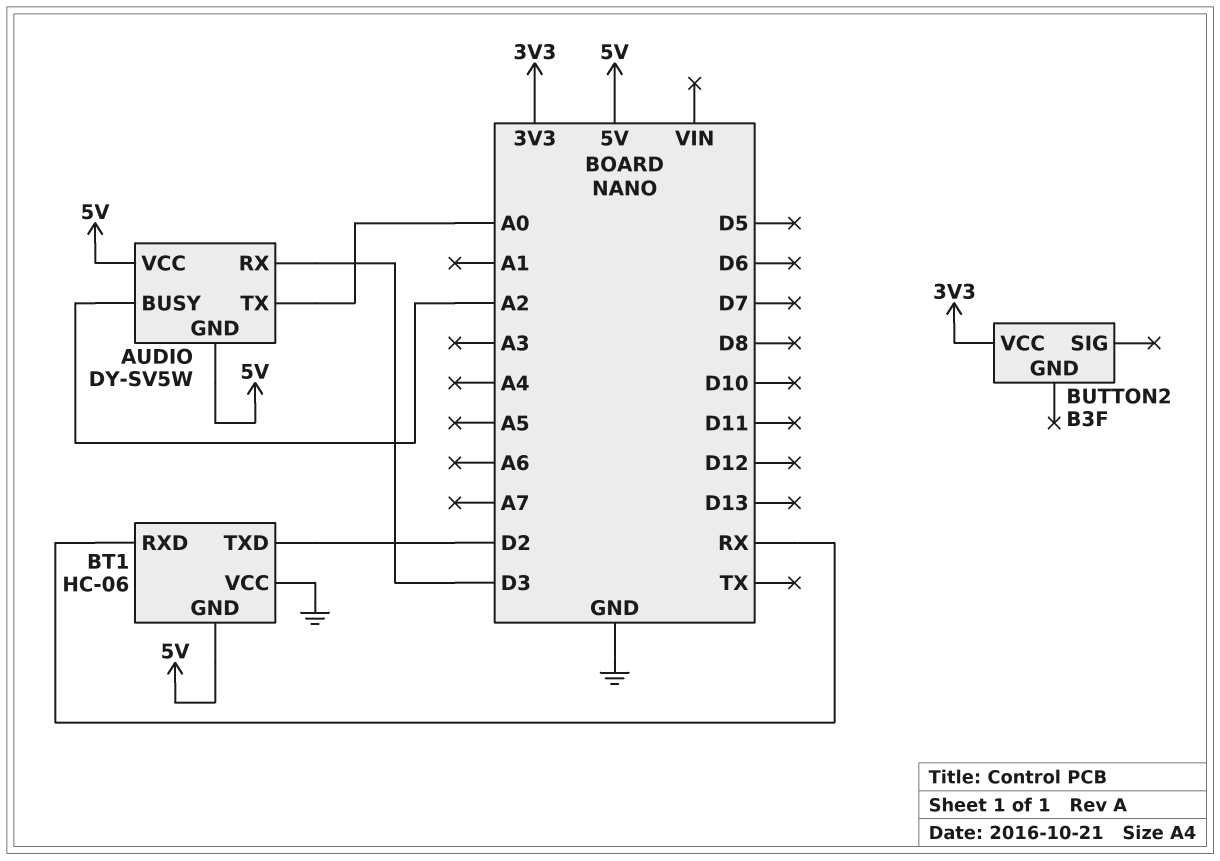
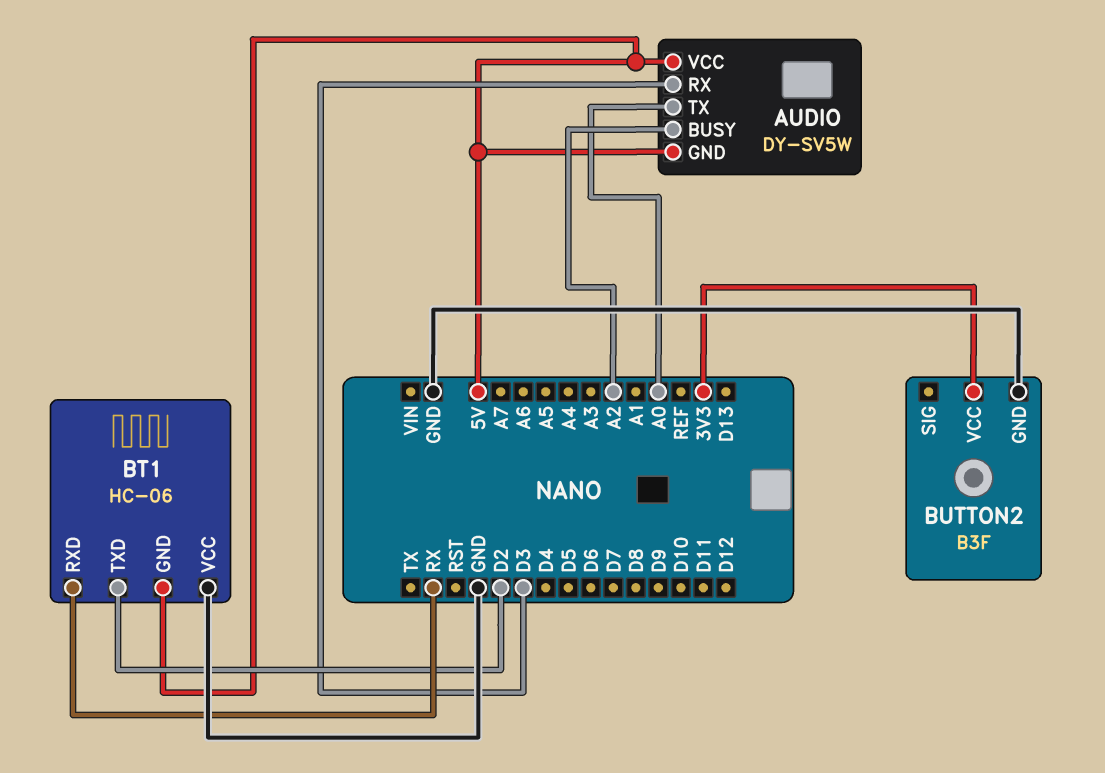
BUTTON2 pin GND: none -> GND

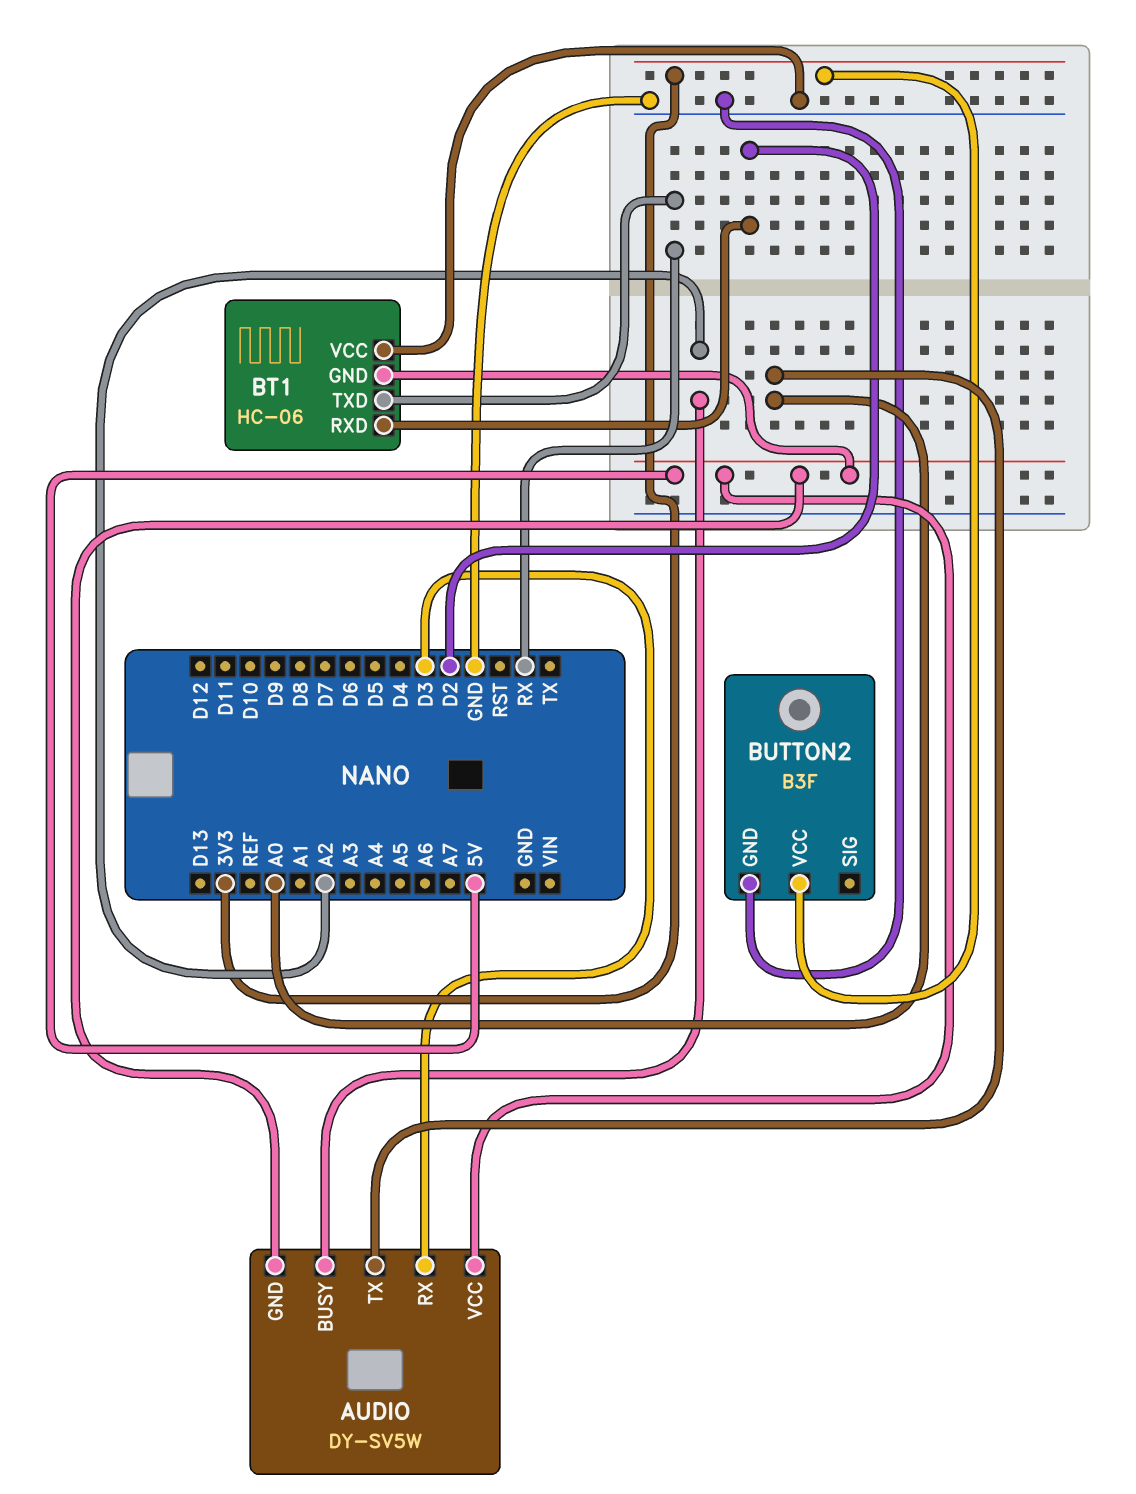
BT1 pin RXD: RX -> D2
BT1 pin TXD: D2 -> RX

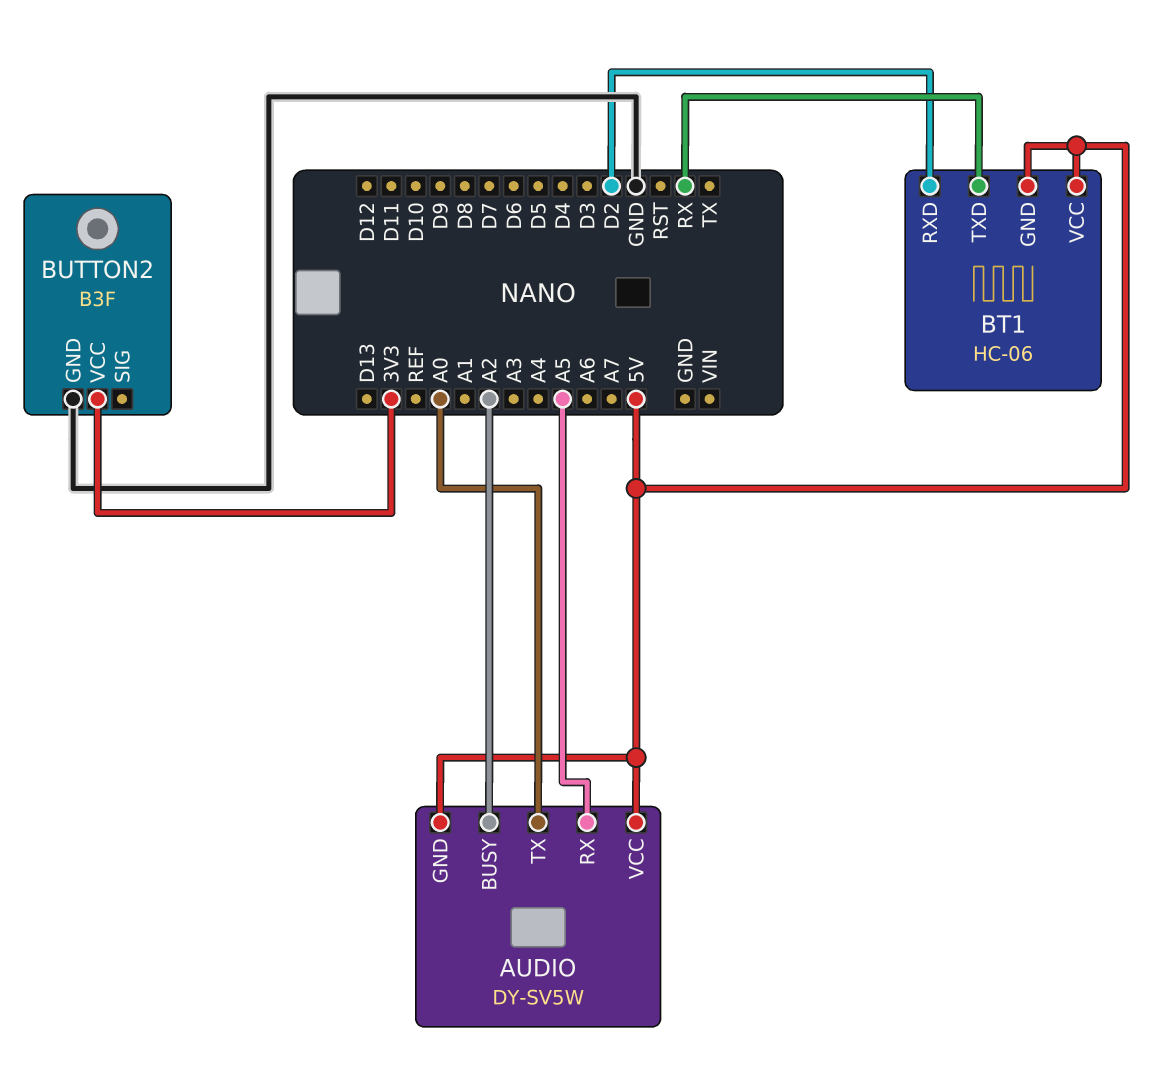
AUDIO pin RX: D3 -> A5
BT1 pin VCC: GND -> 5V

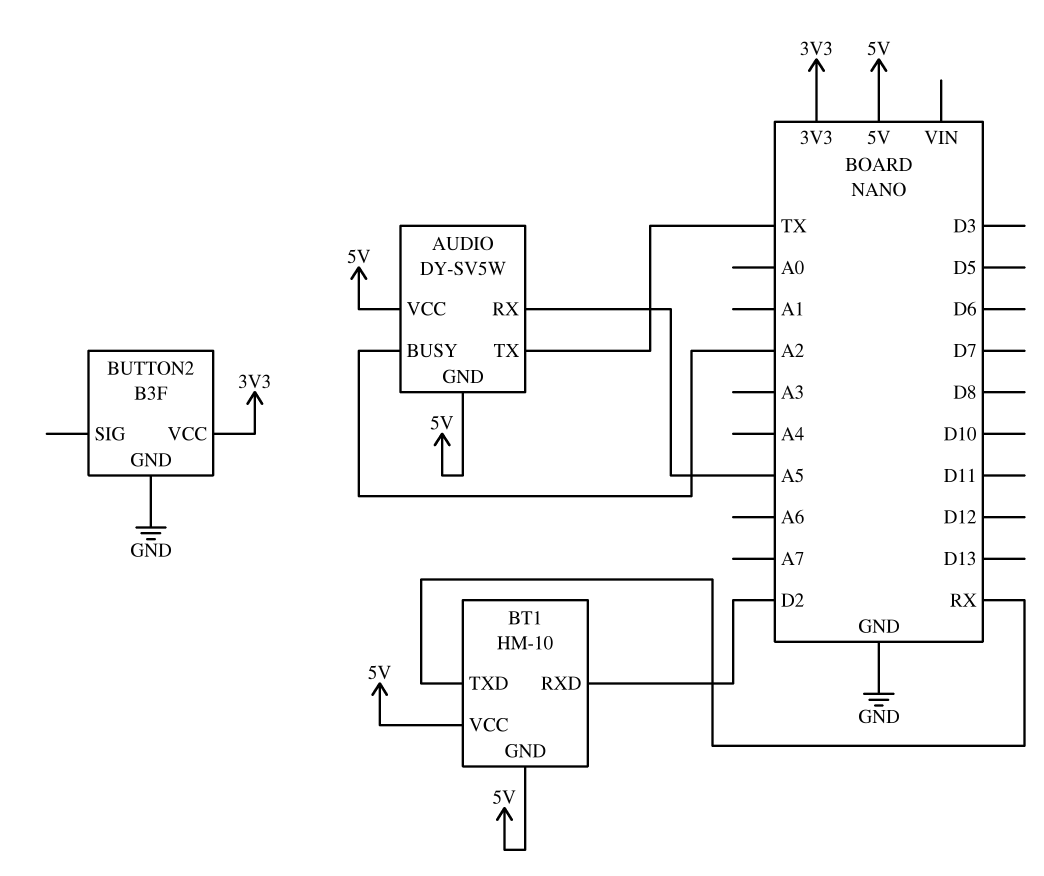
AUDIO pin TX: A0 -> TX
BT1: HC-06 -> HM-10

